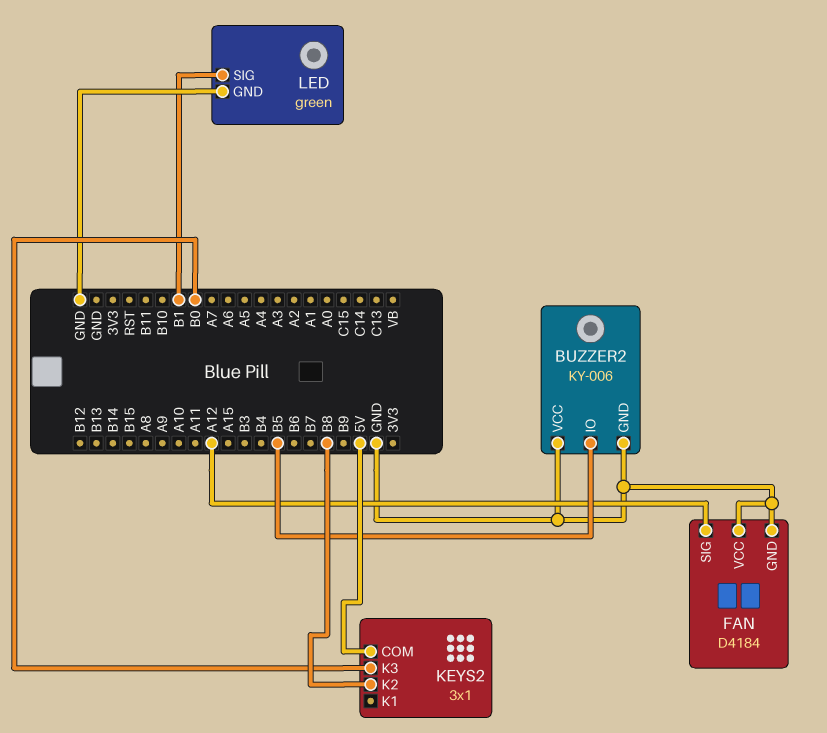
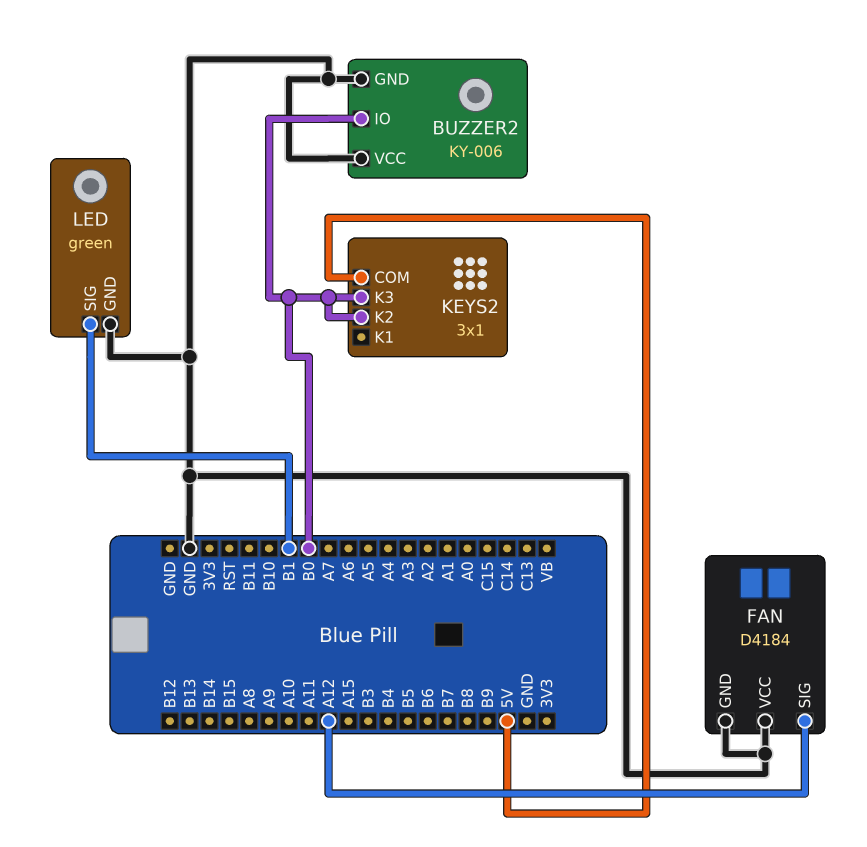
BUZZER2 pin IO: B5 -> B0
KEYS2 pin K2: B8 -> B0

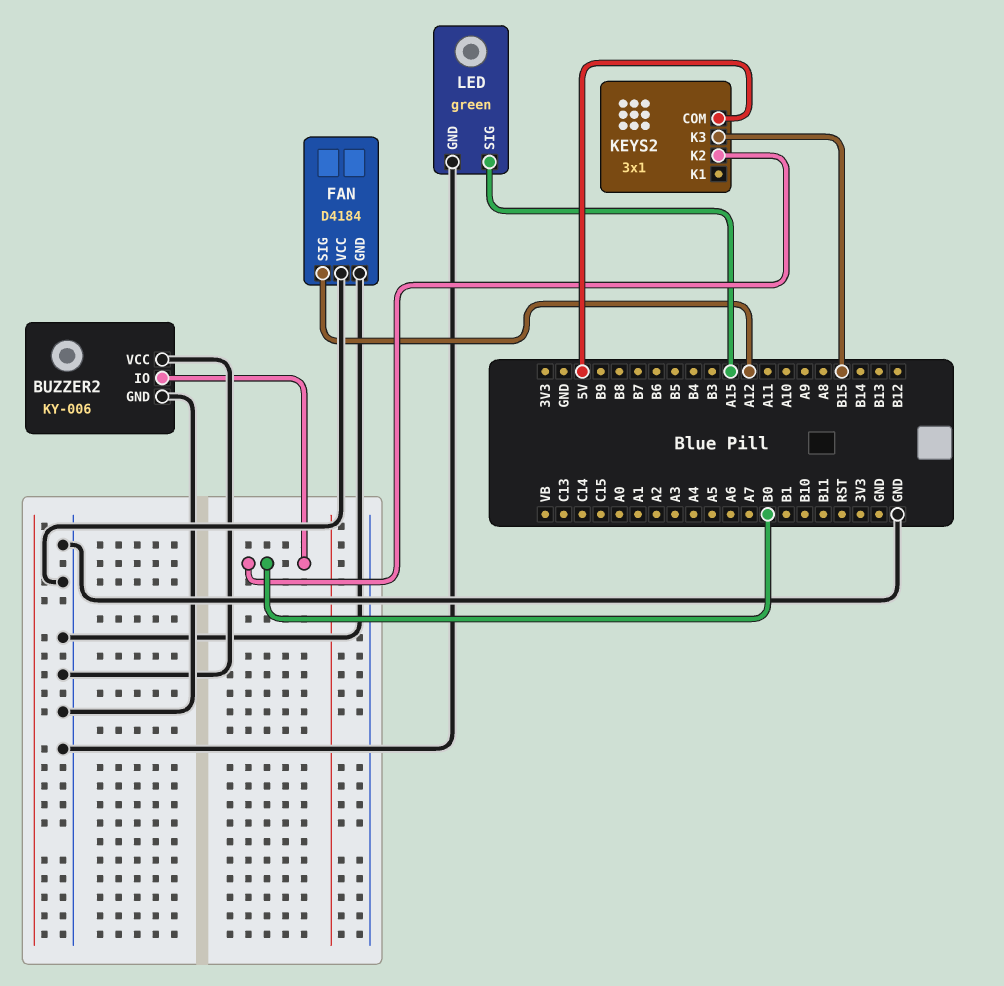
KEYS2 pin K3: B0 -> B15
LED pin SIG: B1 -> A15

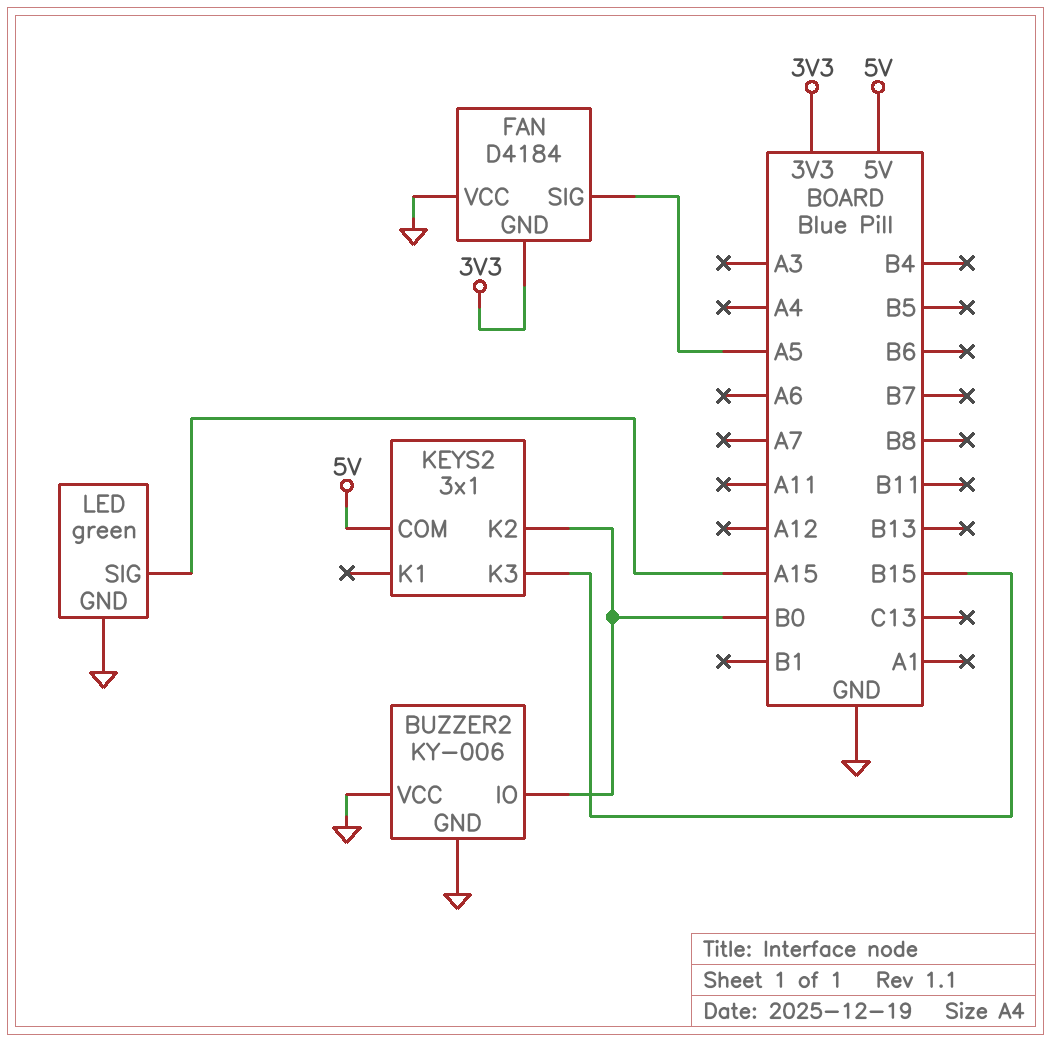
FAN pin GND: GND -> 3V3
FAN pin SIG: A12 -> A5

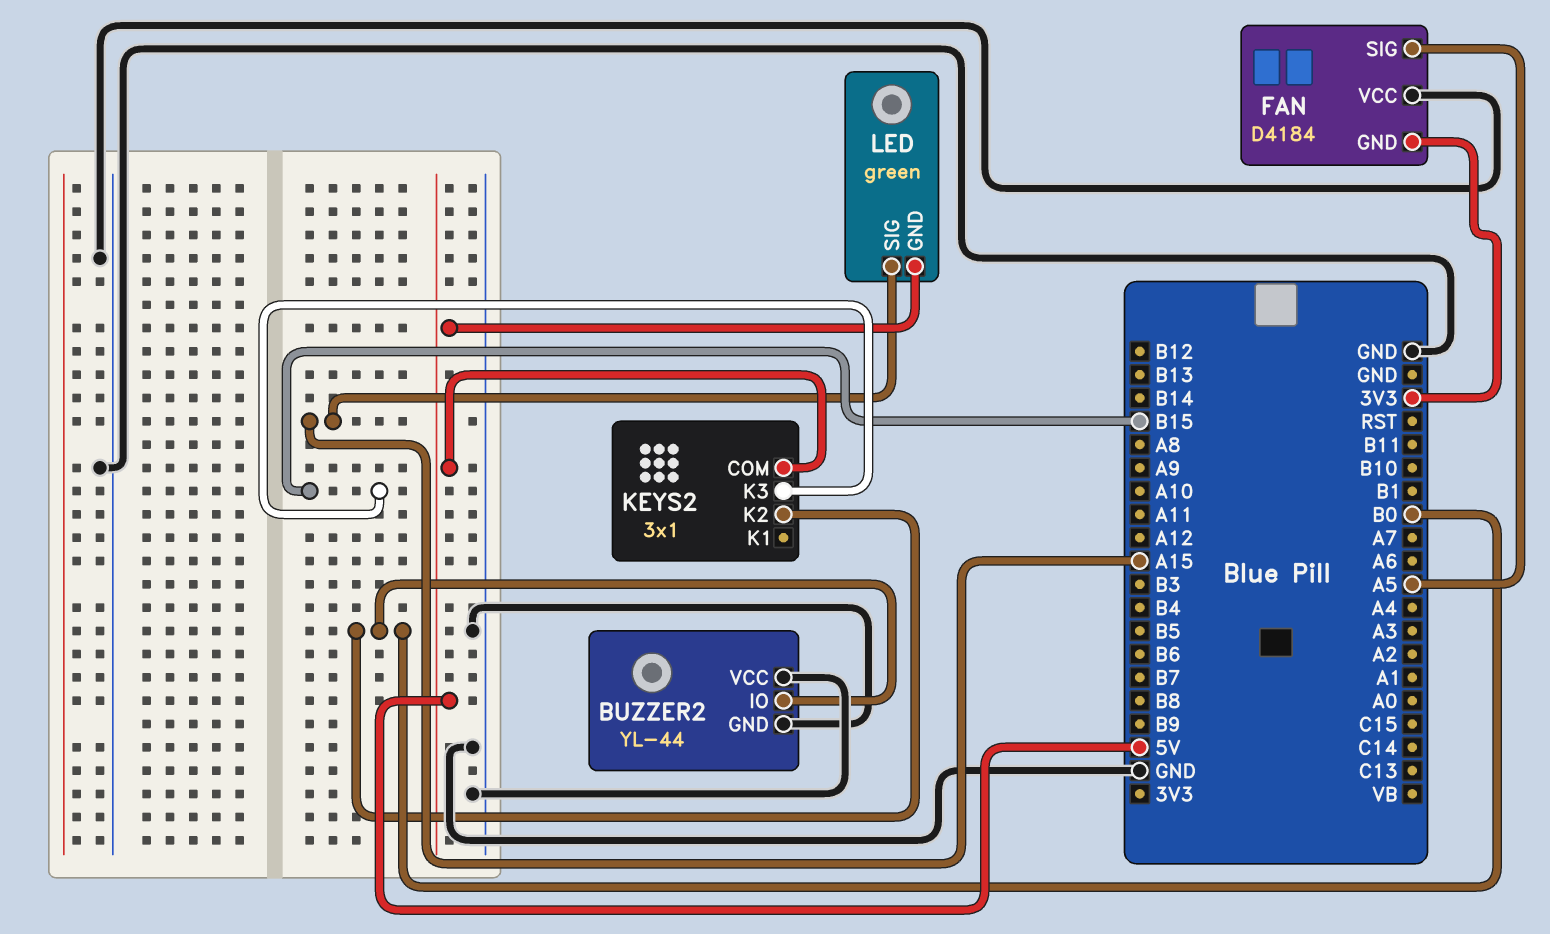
BUZZER2: KY-006 -> YL-44
LED pin GND: GND -> 5V

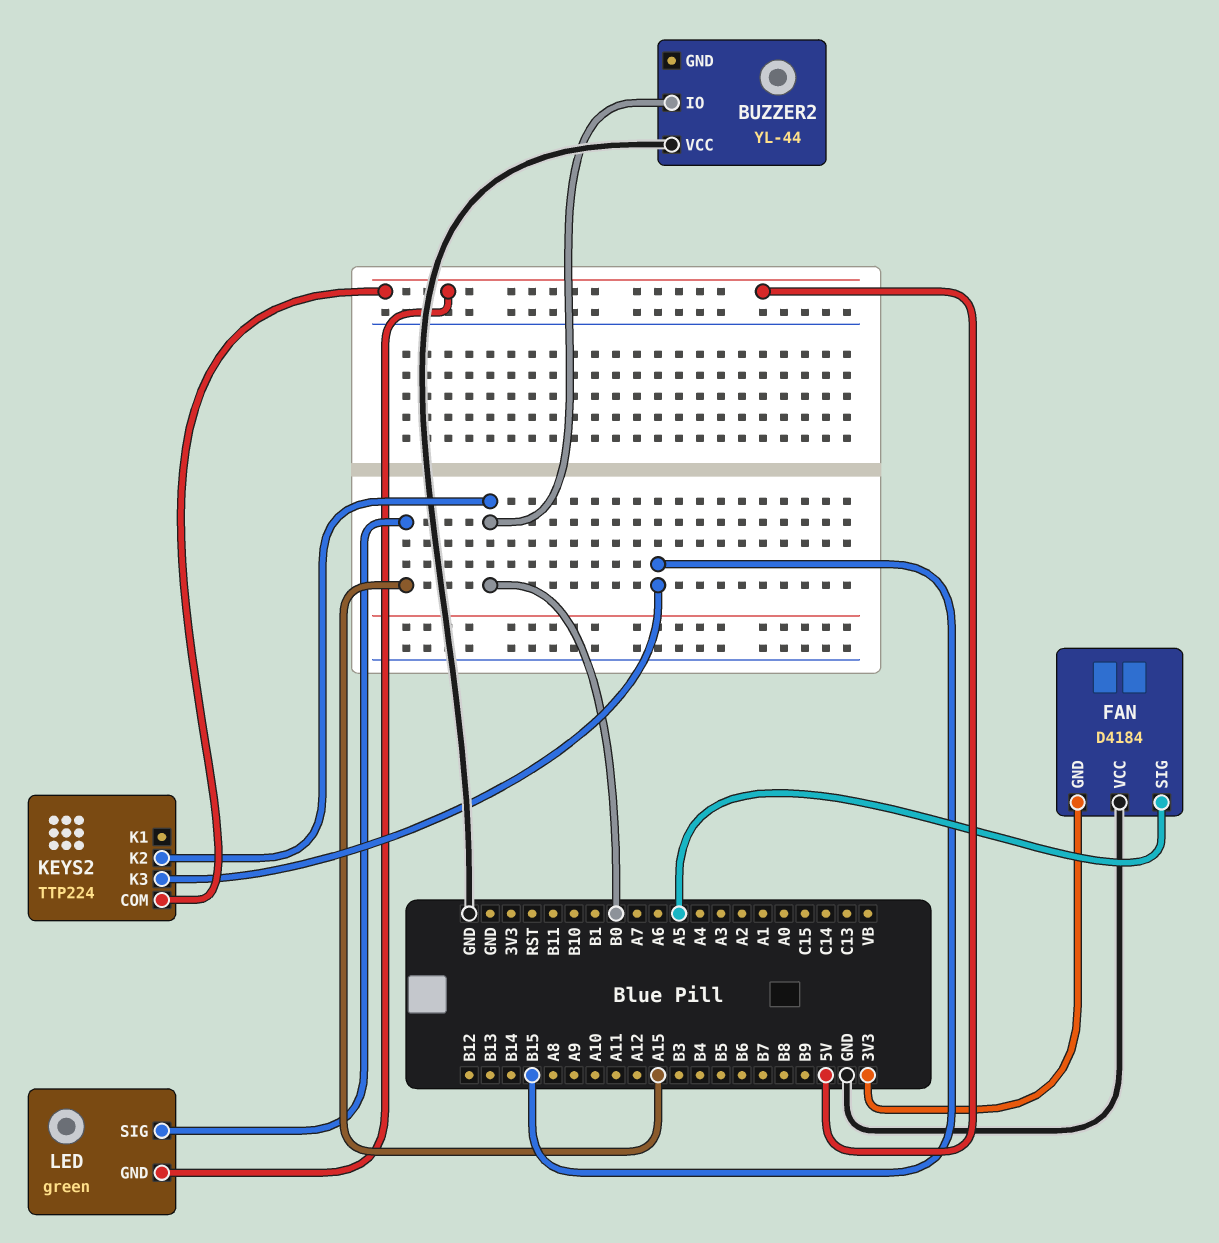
BUZZER2 pin GND: GND -> none
KEYS2: 3x1 -> TTP224

